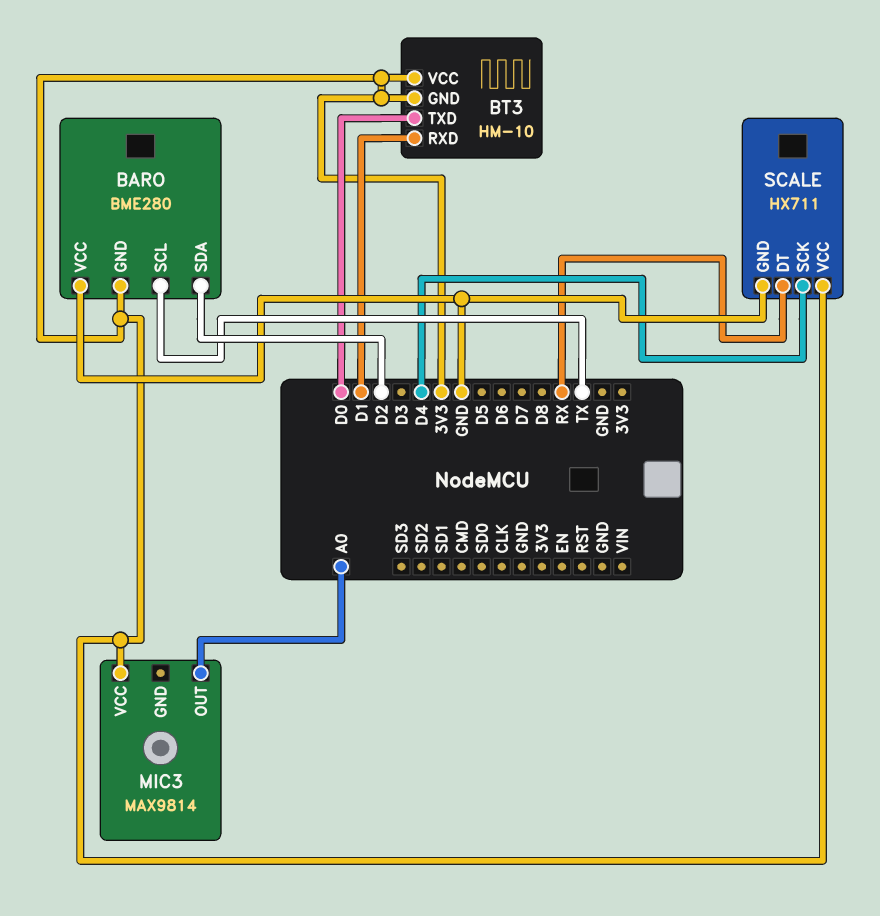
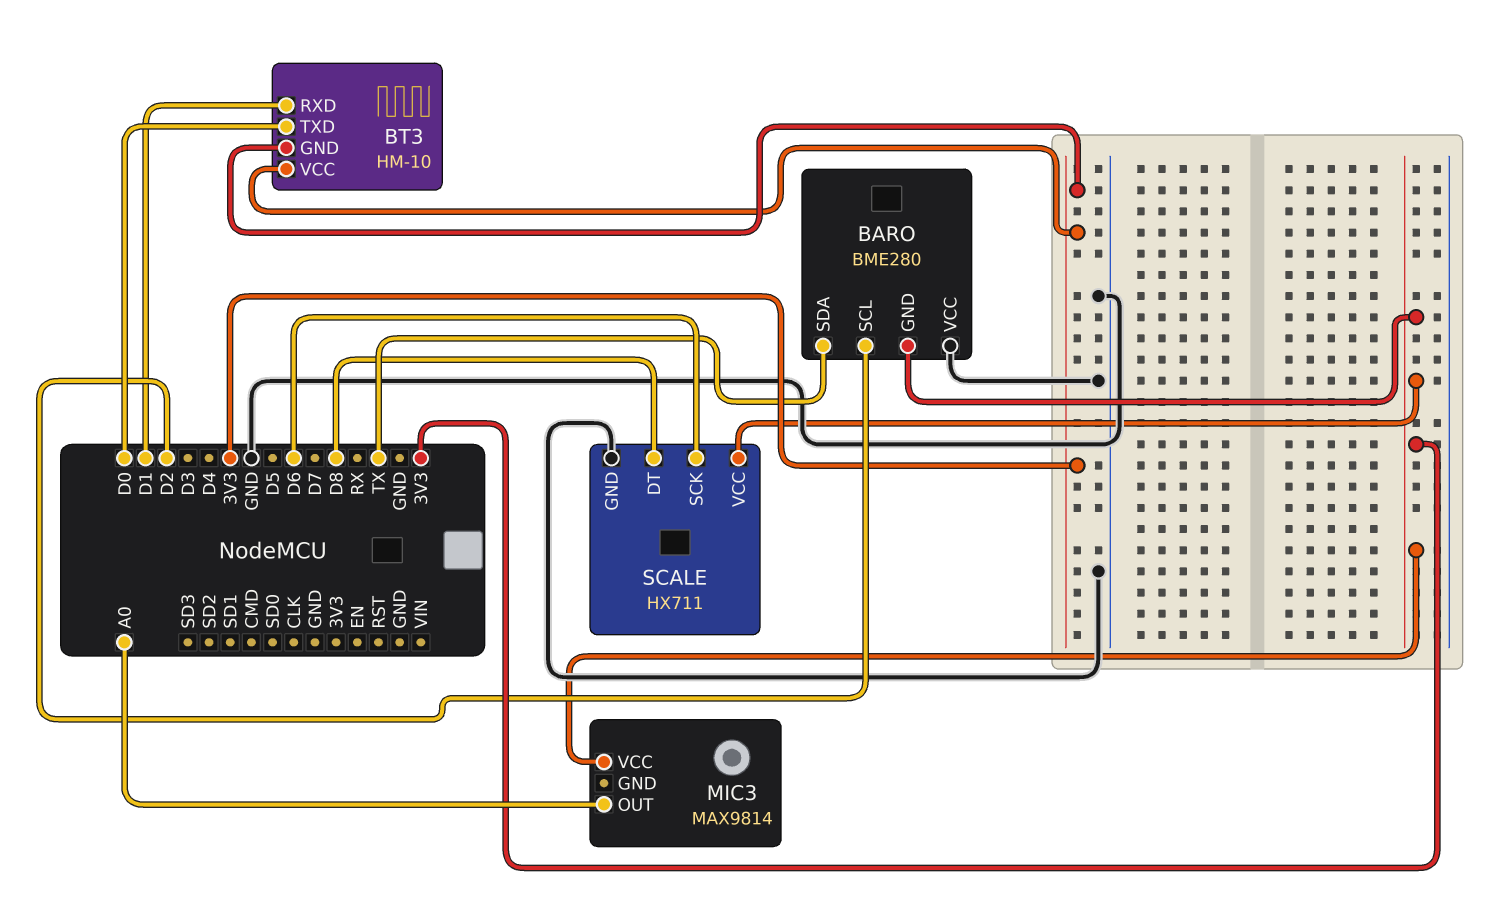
BARO pin SCL: TX -> D2
BARO pin SDA: D2 -> TX
SCALE pin DT: RX -> D8
SCALE pin SCK: D4 -> D6

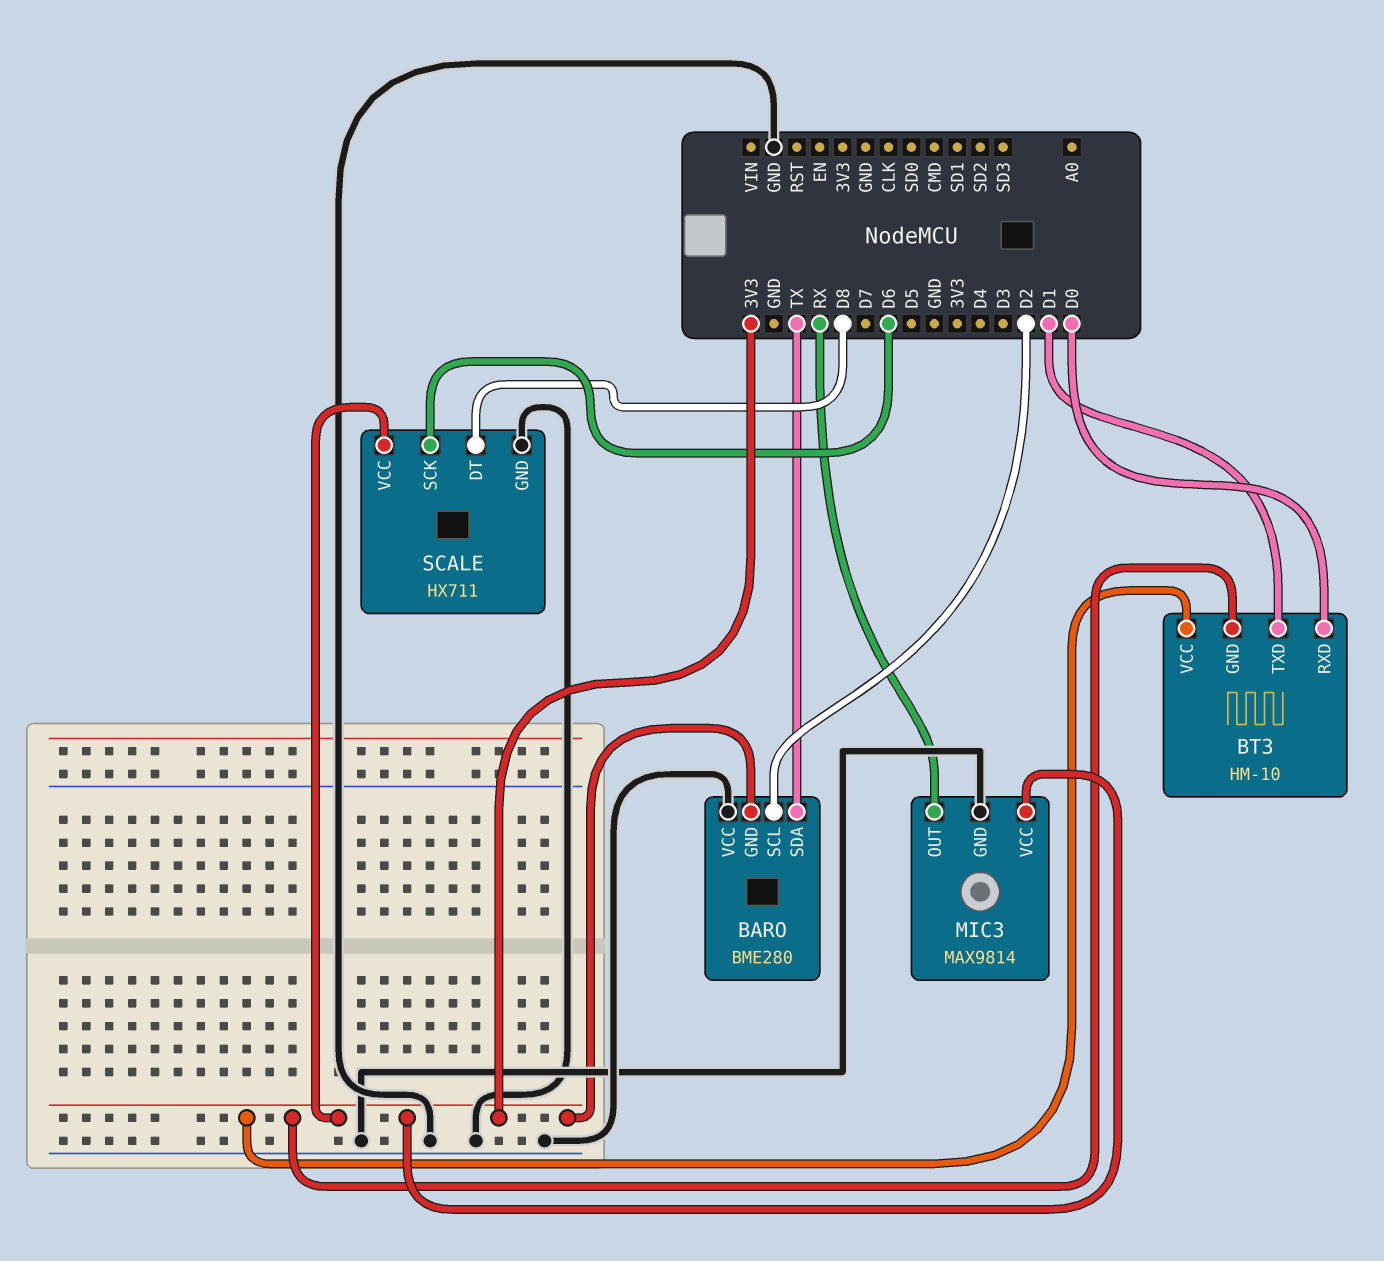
BT3 pin RXD: D1 -> D0
BT3 pin TXD: D0 -> D1
MIC3 pin GND: none -> GND
MIC3 pin OUT: A0 -> RX

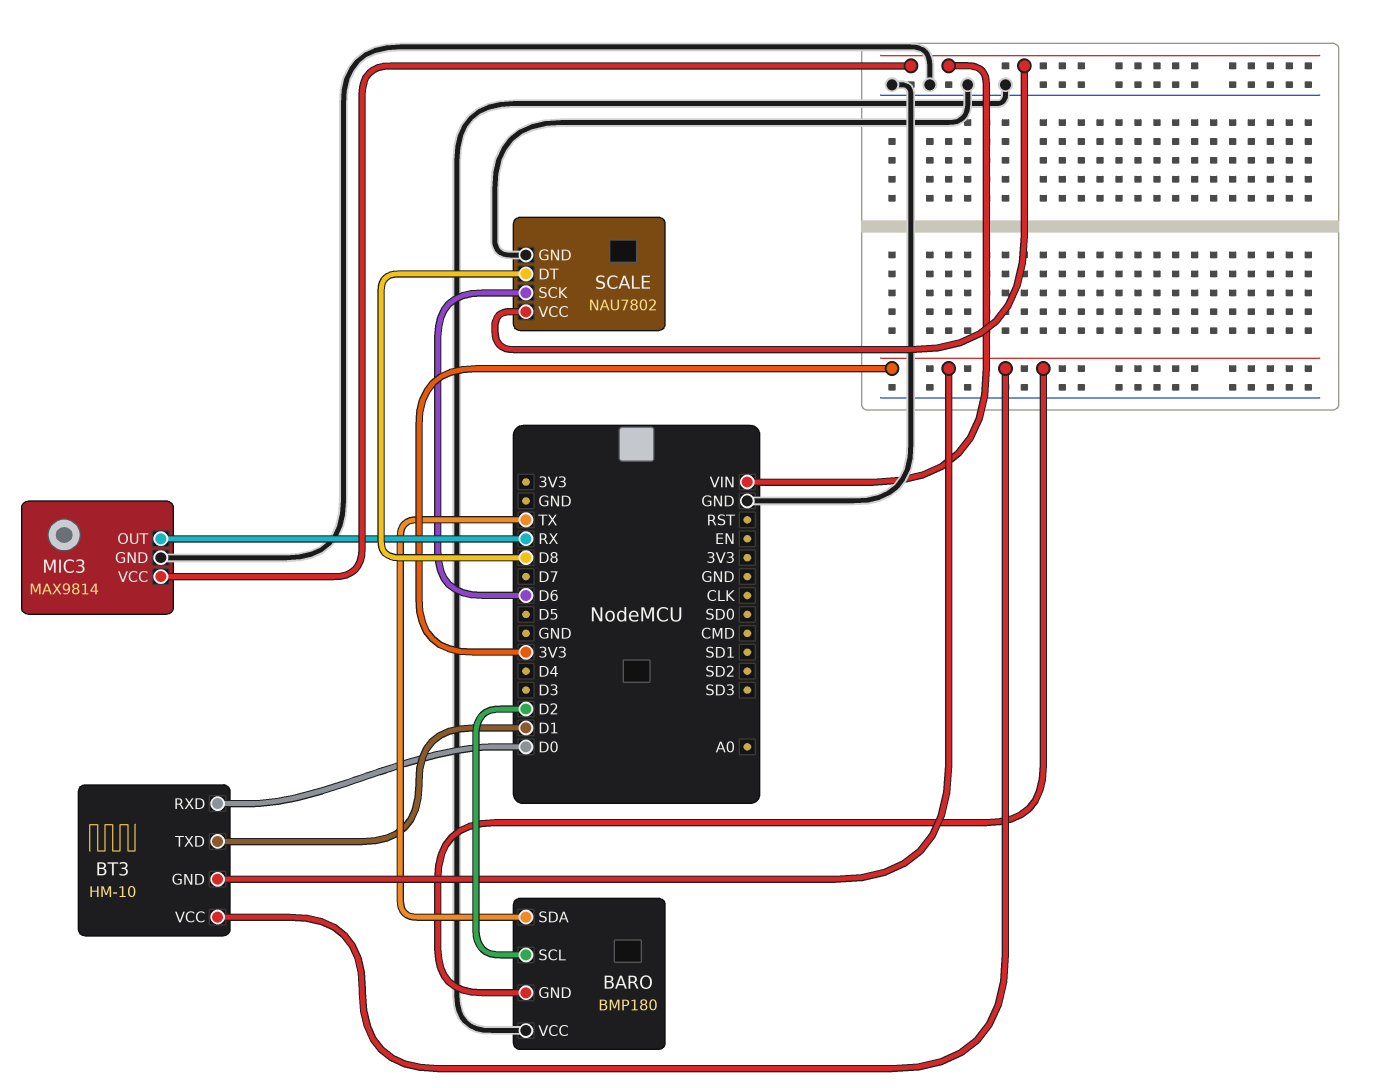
BARO: BME280 -> BMP180
MIC3 pin VCC: 3V3 -> VIN
SCALE: HX711 -> NAU7802
SCALE pin VCC: 3V3 -> VIN

